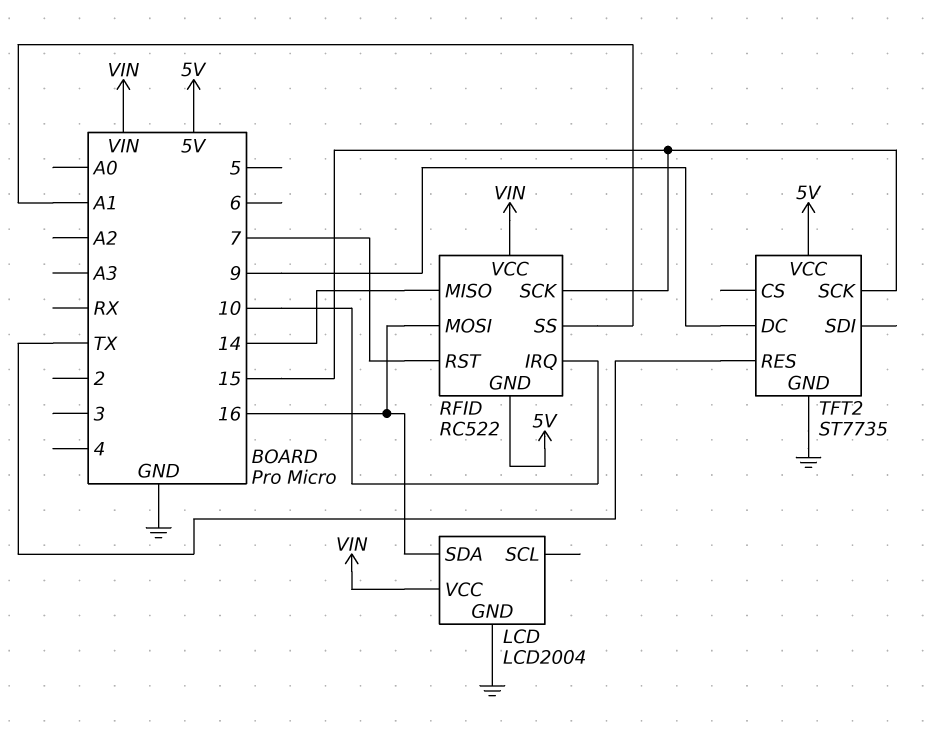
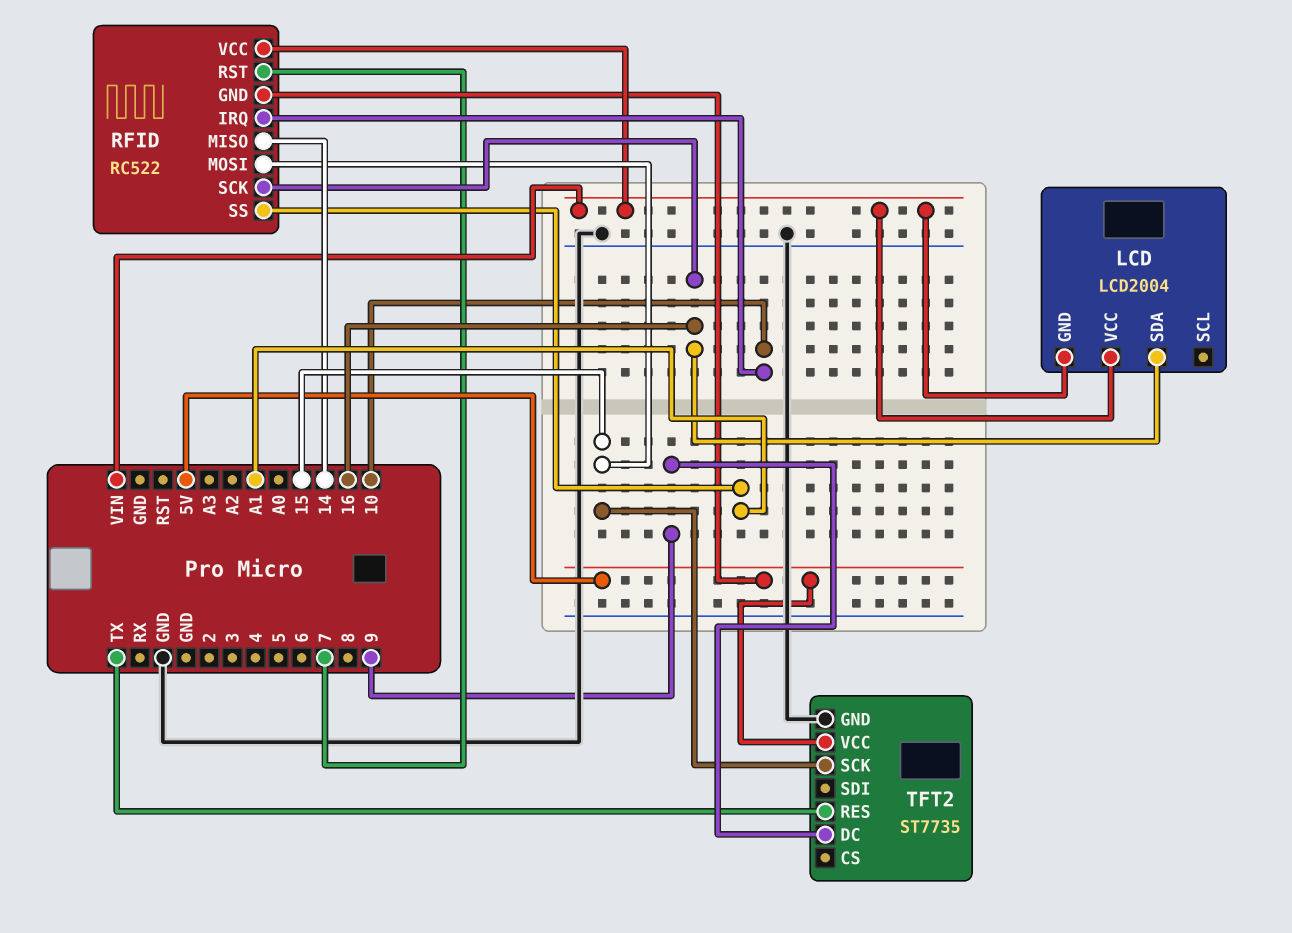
LCD pin GND: GND -> VIN
RFID pin MOSI: 16 -> 15
RFID pin SCK: 15 -> 16

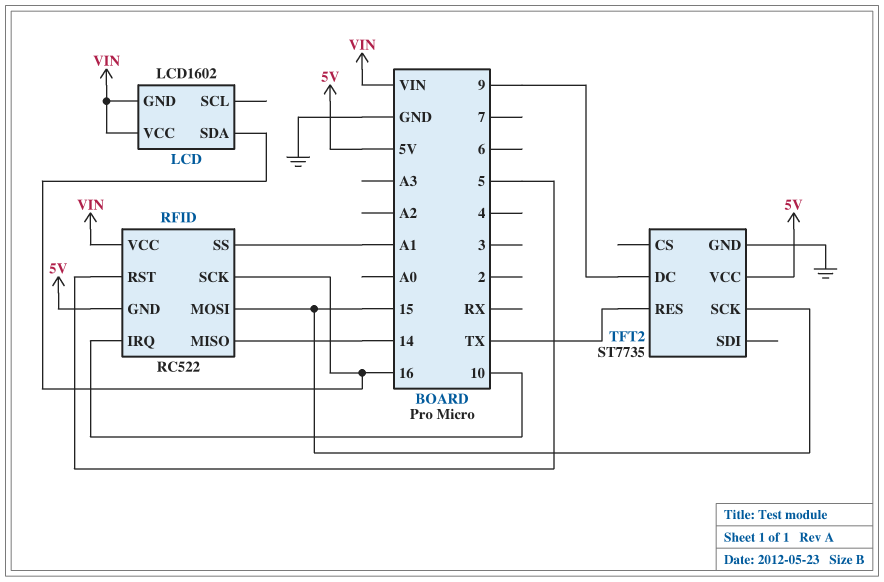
LCD: LCD2004 -> LCD1602
RFID pin RST: 7 -> 5

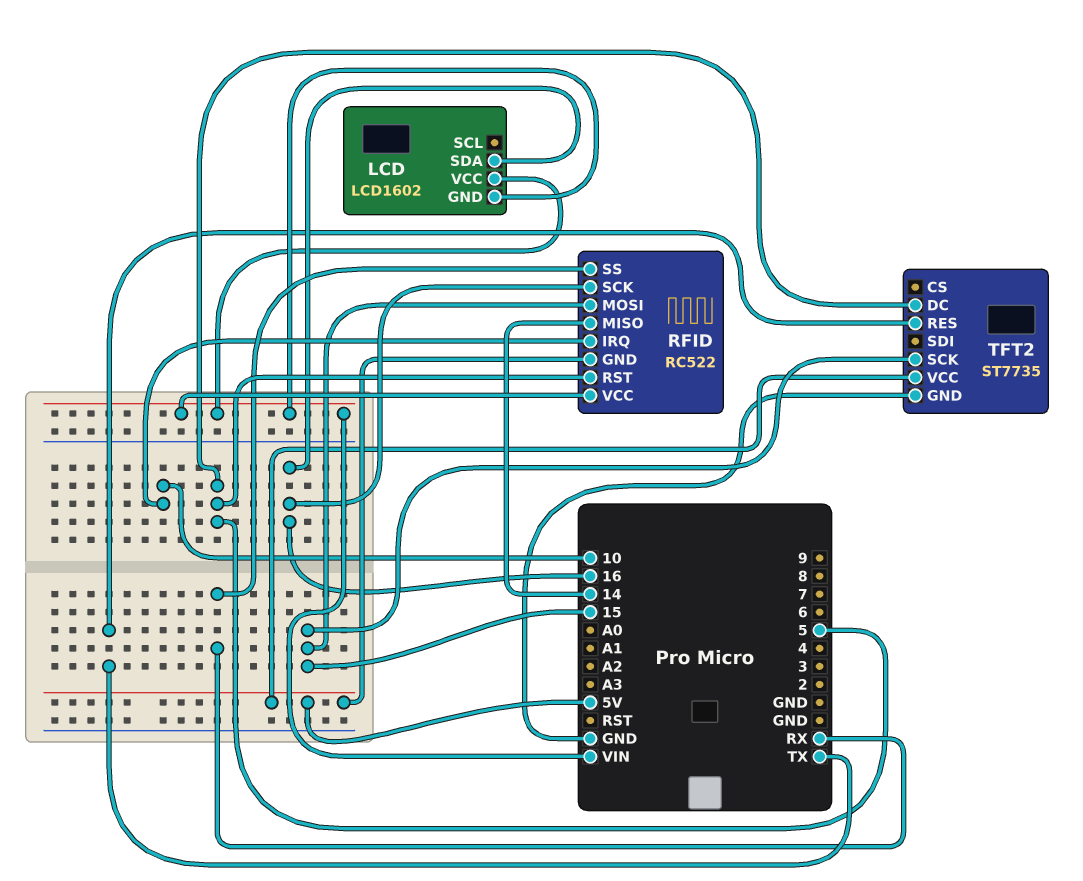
RFID pin SS: A1 -> RX
TFT2 pin DC: 9 -> 5

